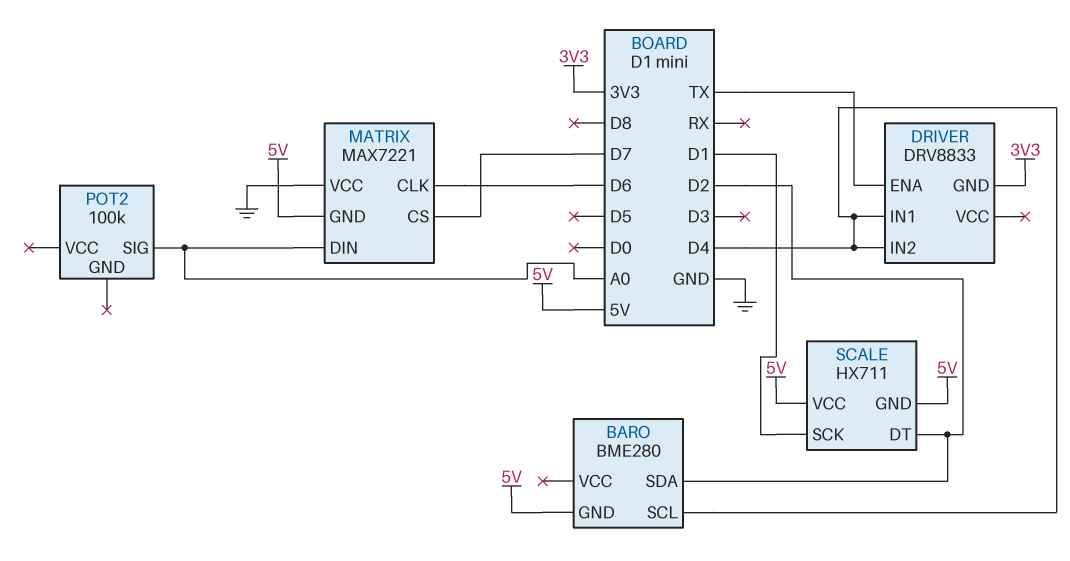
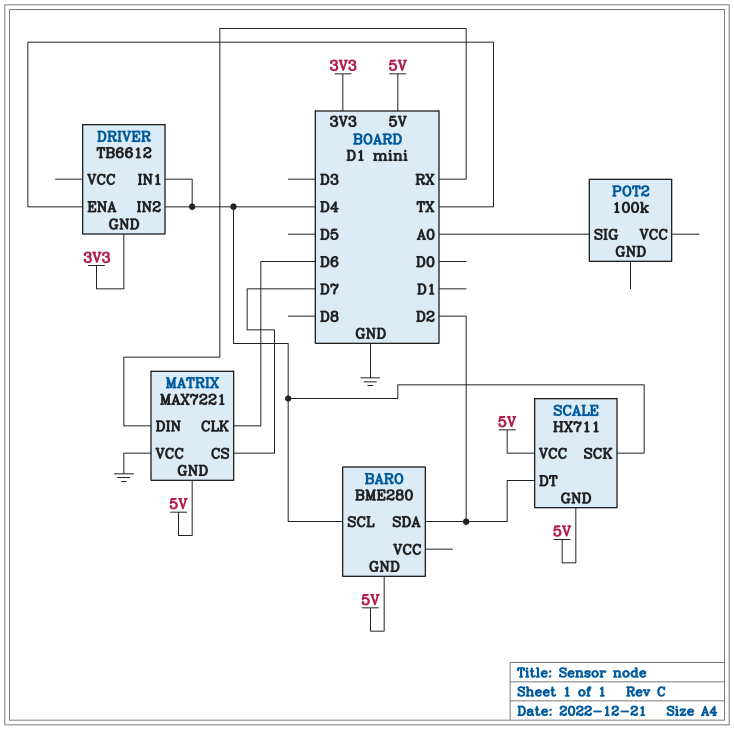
DRIVER: DRV8833 -> TB6612
MATRIX pin DIN: A0 -> RX
SCALE pin SCK: D1 -> D4

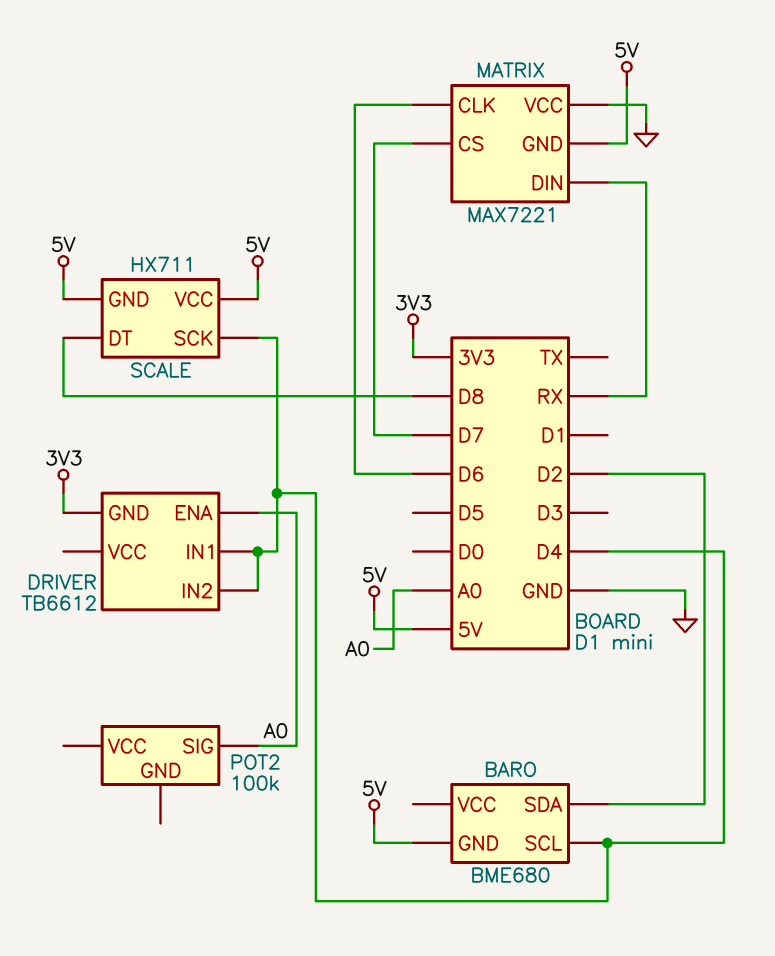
BARO: BME280 -> BME680
DRIVER pin ENA: TX -> A0
SCALE pin DT: D2 -> D8

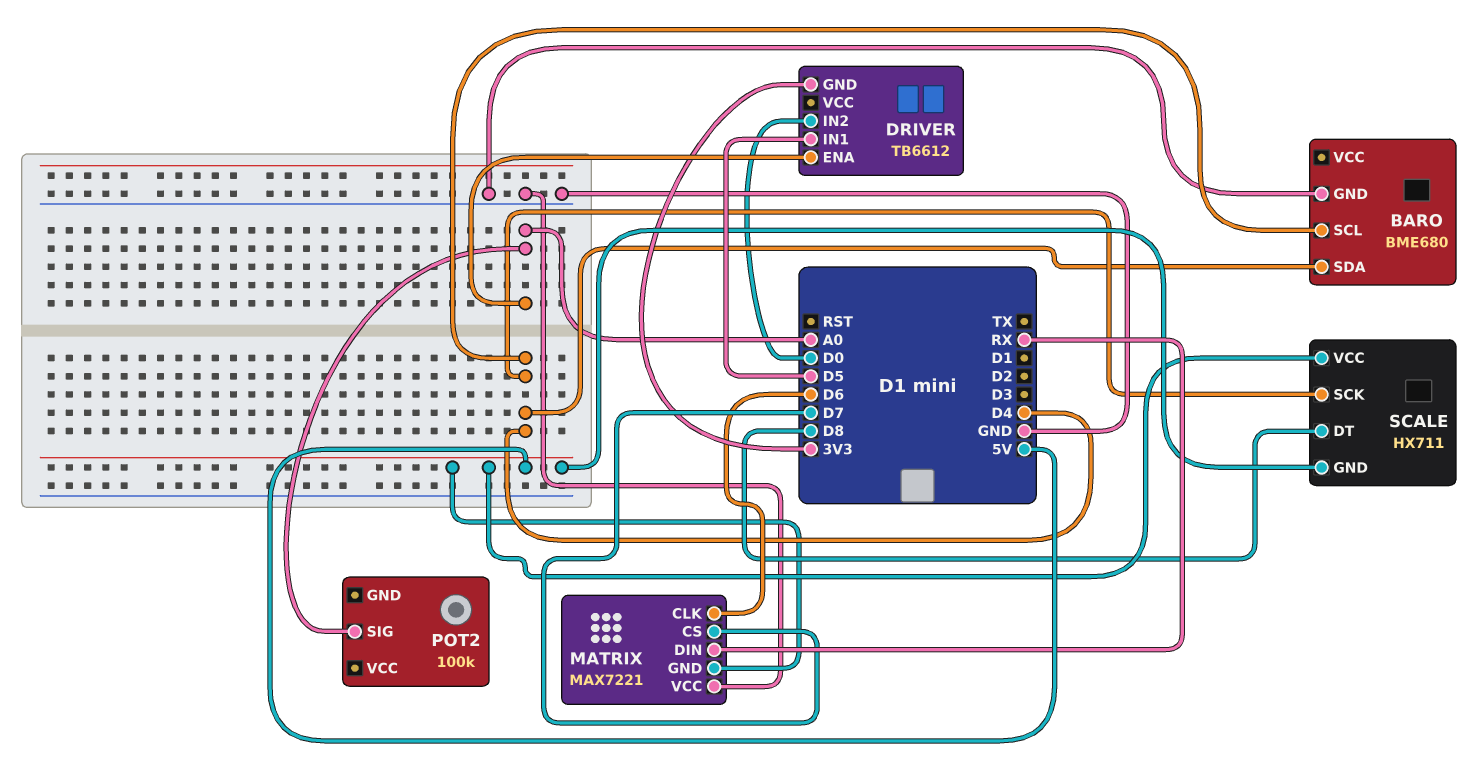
BARO pin GND: 5V -> GND
BARO pin SDA: D2 -> D4
DRIVER pin IN1: D4 -> D5
DRIVER pin IN2: D4 -> D0

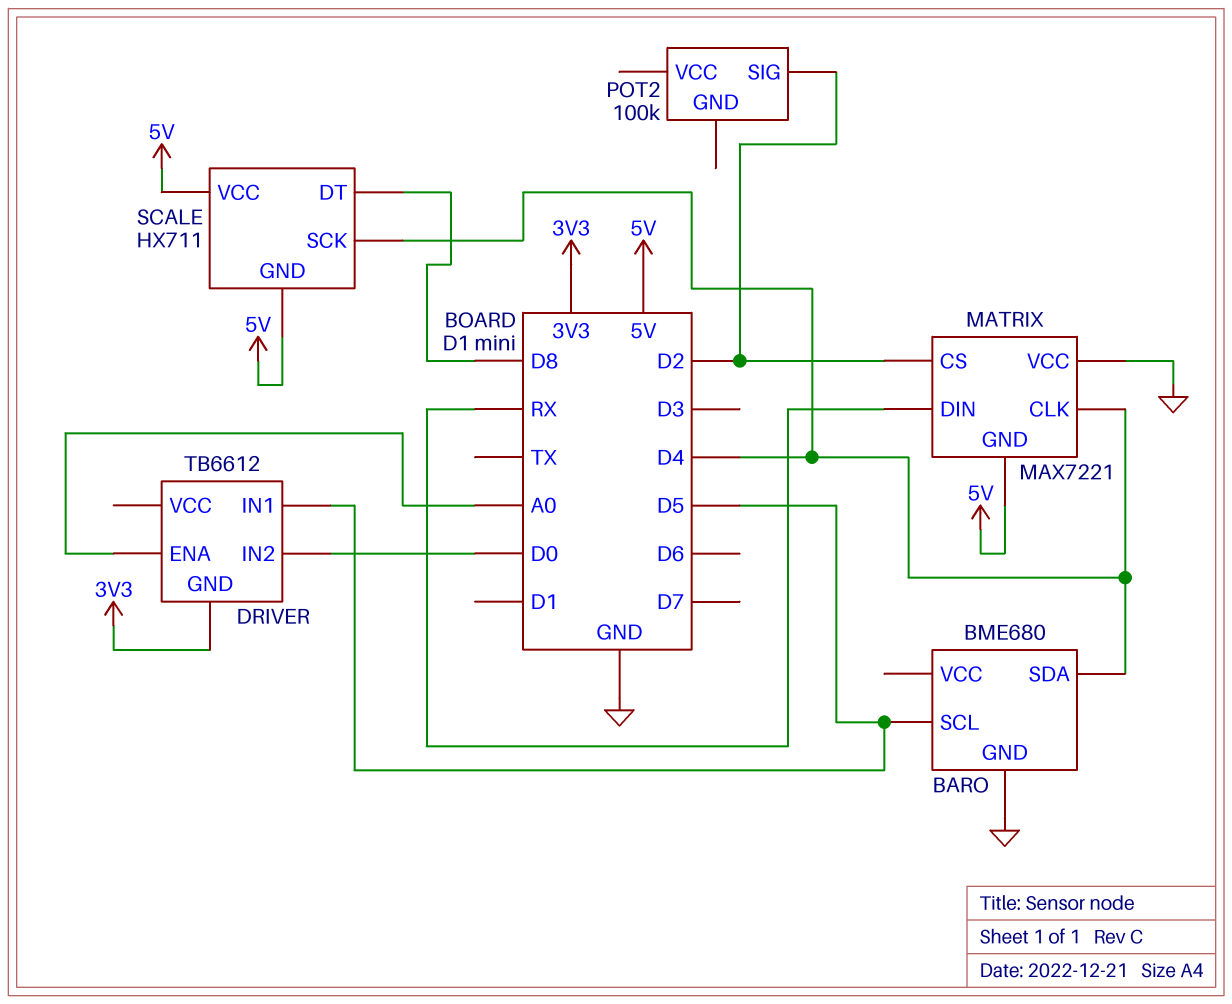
BARO pin SCL: D4 -> D5
MATRIX pin CLK: D6 -> D4
MATRIX pin CS: D7 -> D2
POT2 pin SIG: A0 -> D2

